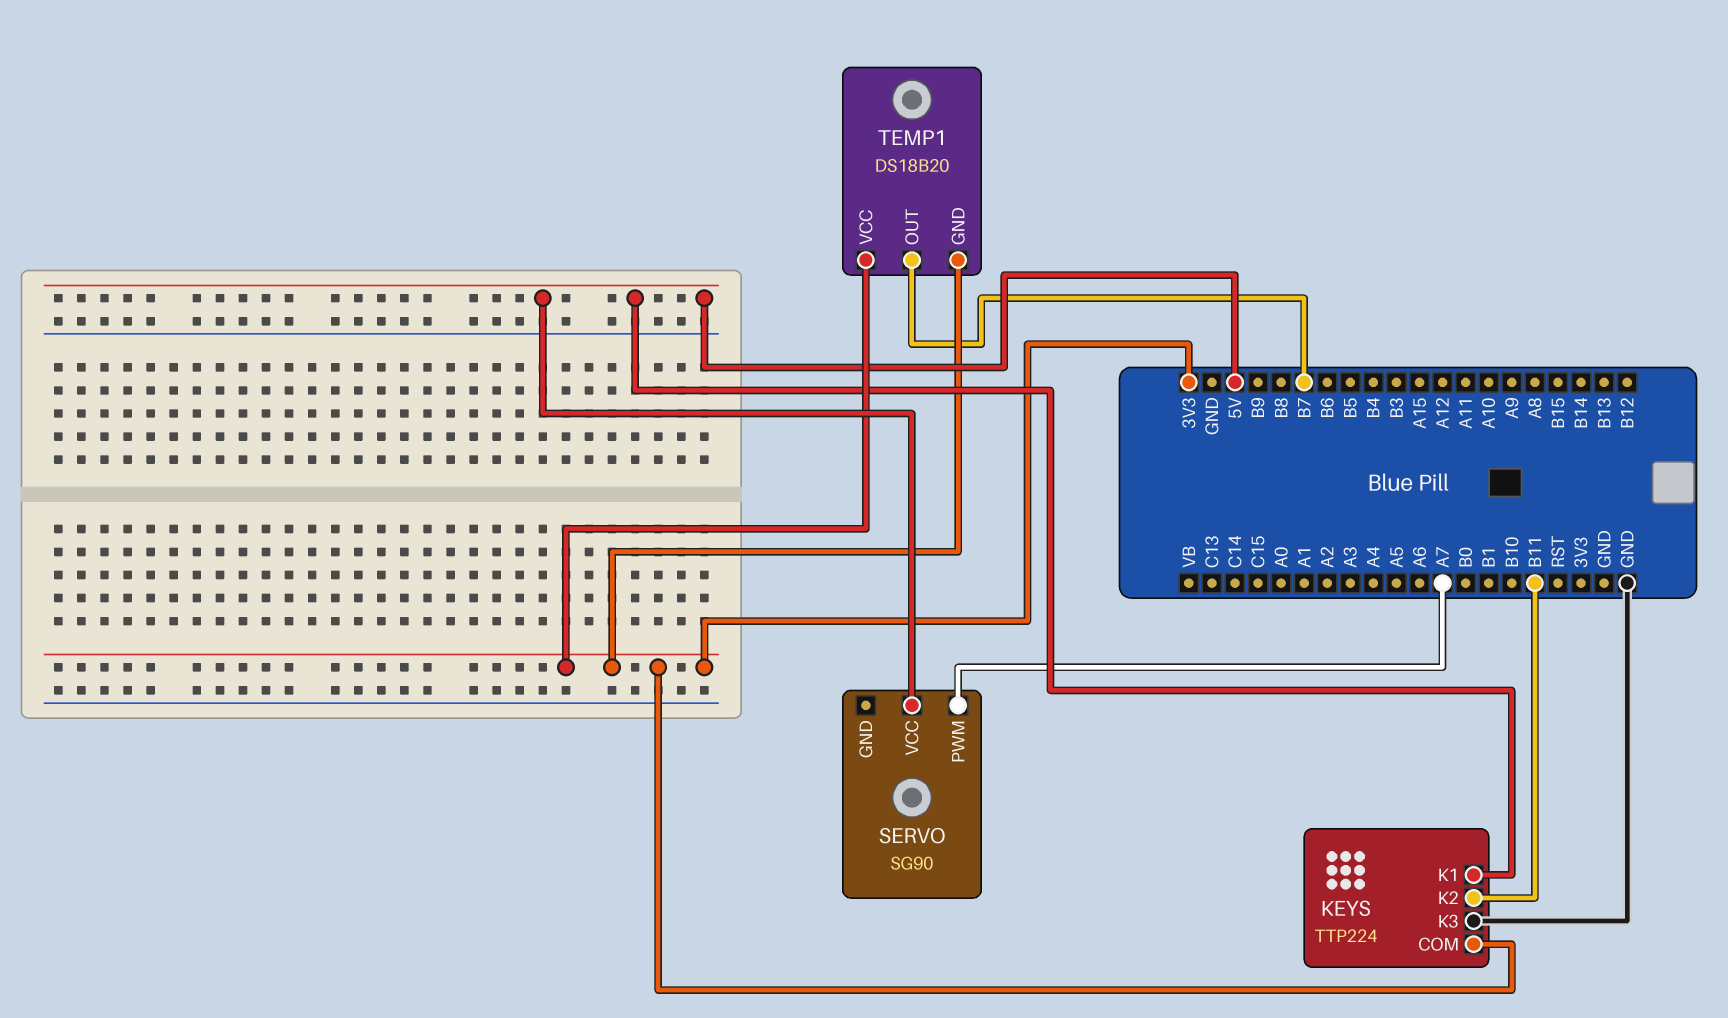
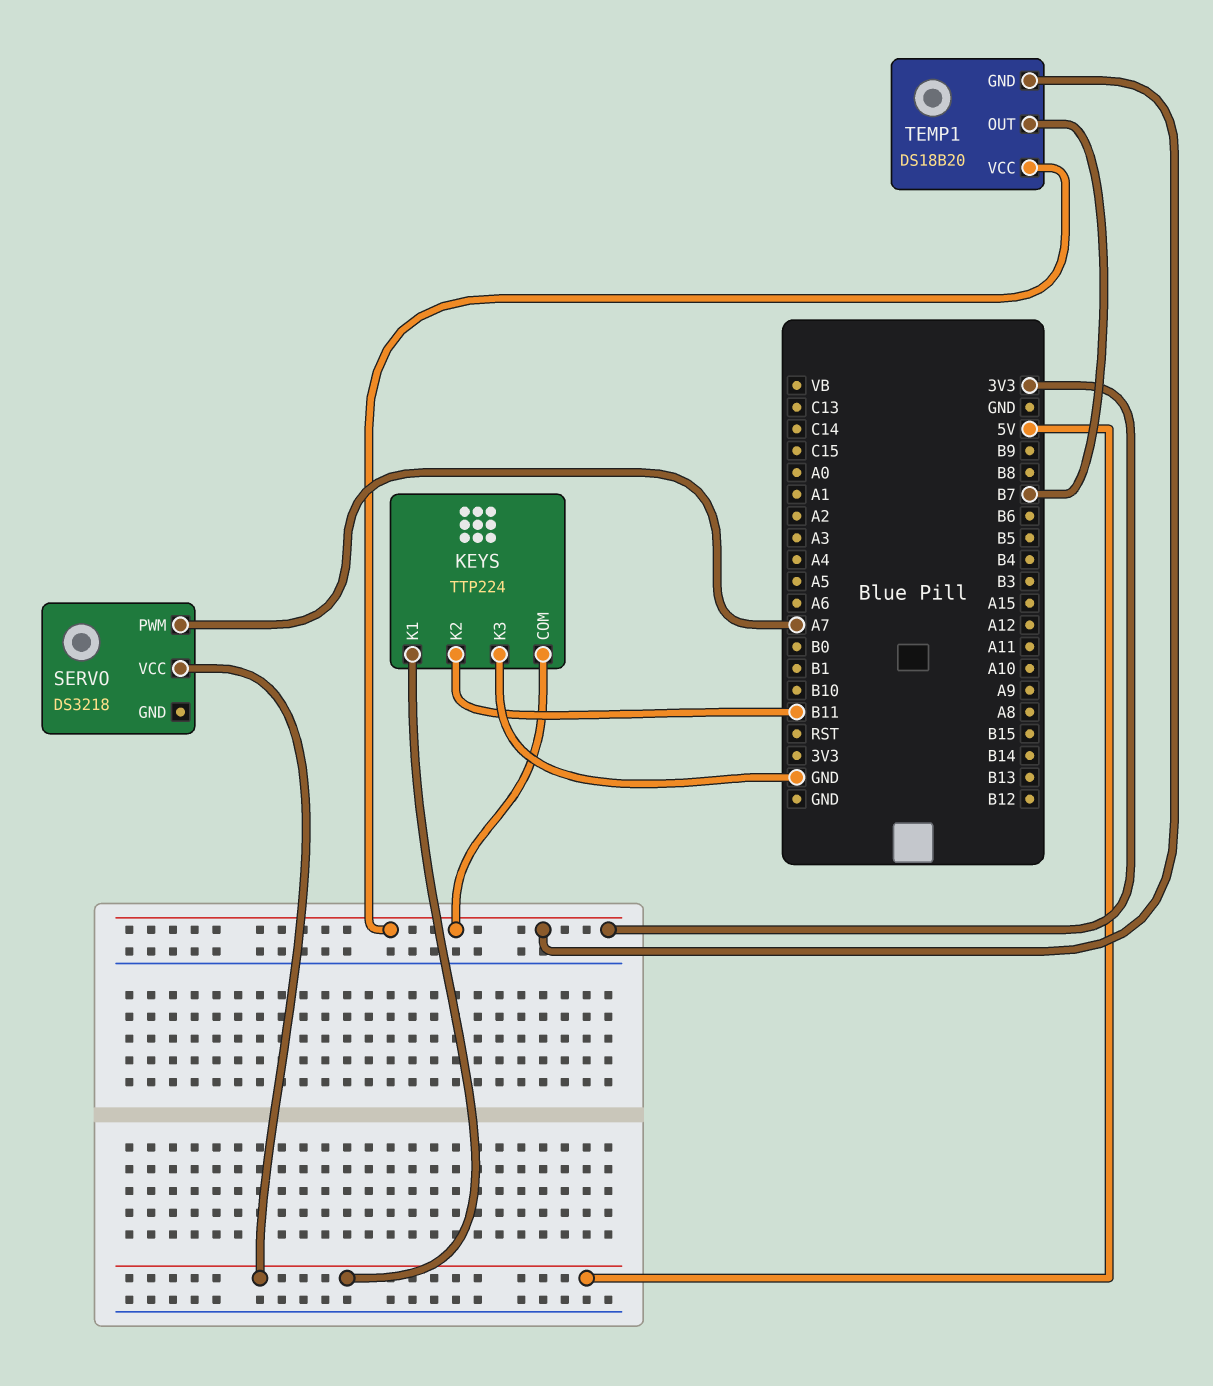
SERVO: SG90 -> DS3218

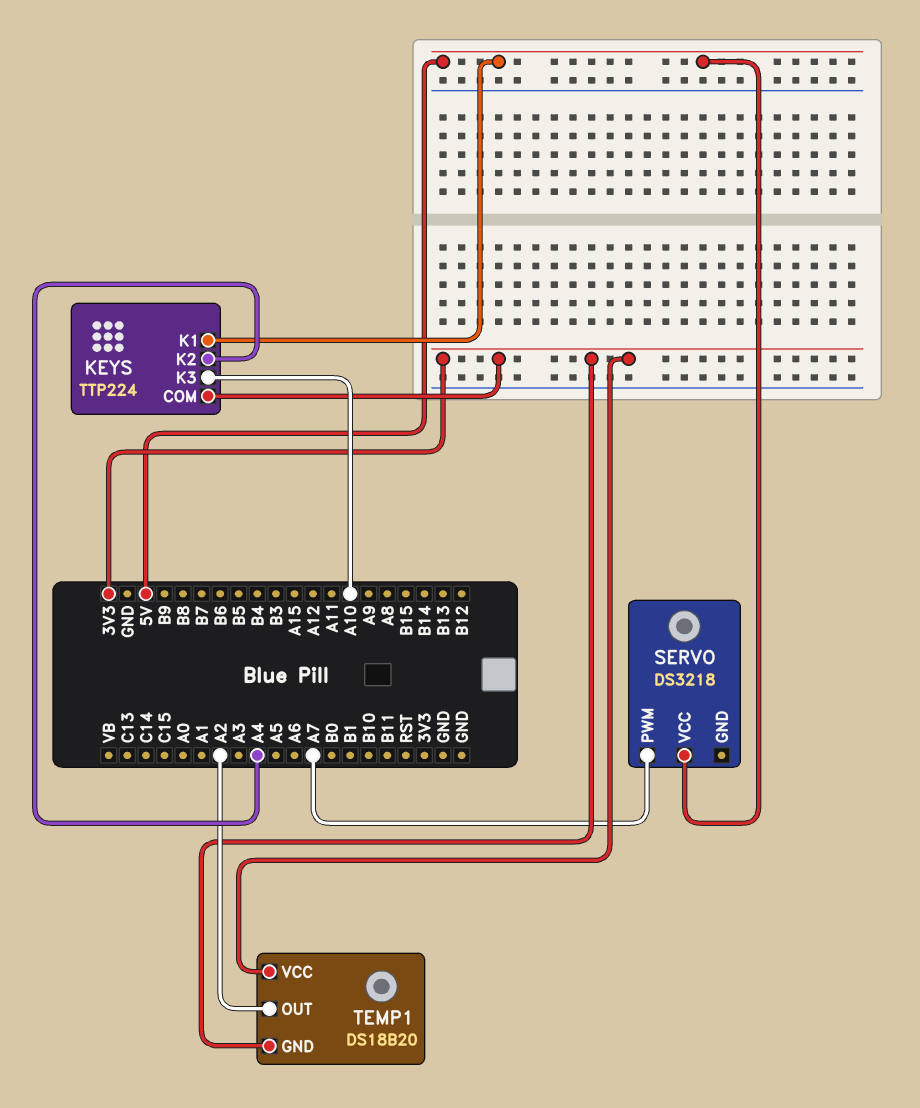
KEYS pin K2: B11 -> A4
KEYS pin K3: GND -> A10
TEMP1 pin OUT: B7 -> A2

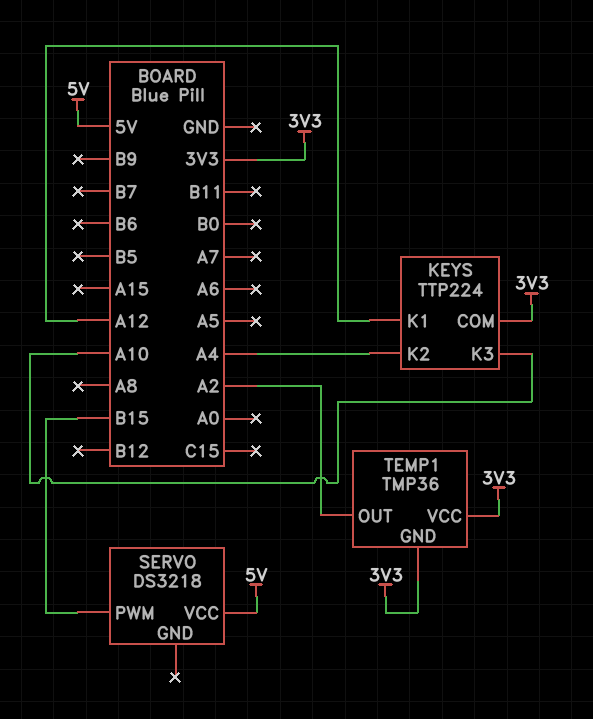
KEYS pin K1: 5V -> A12
SERVO pin PWM: A7 -> B15
TEMP1: DS18B20 -> TMP36

